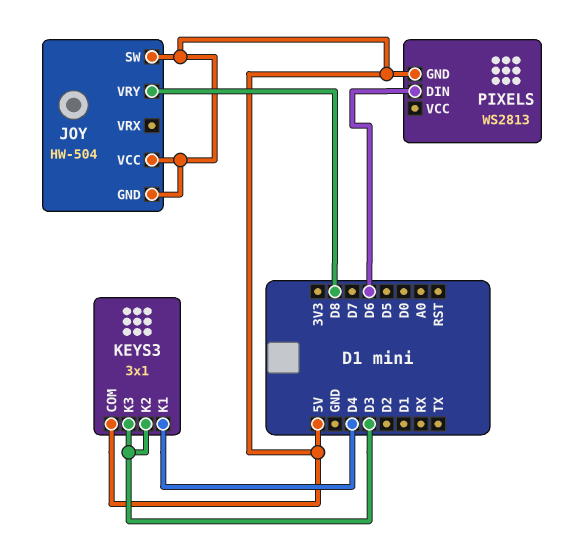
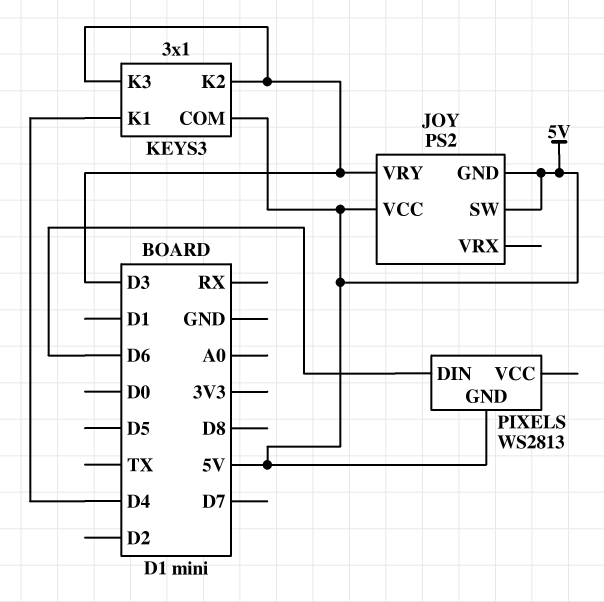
JOY: HW-504 -> PS2
JOY pin VRY: D8 -> D3

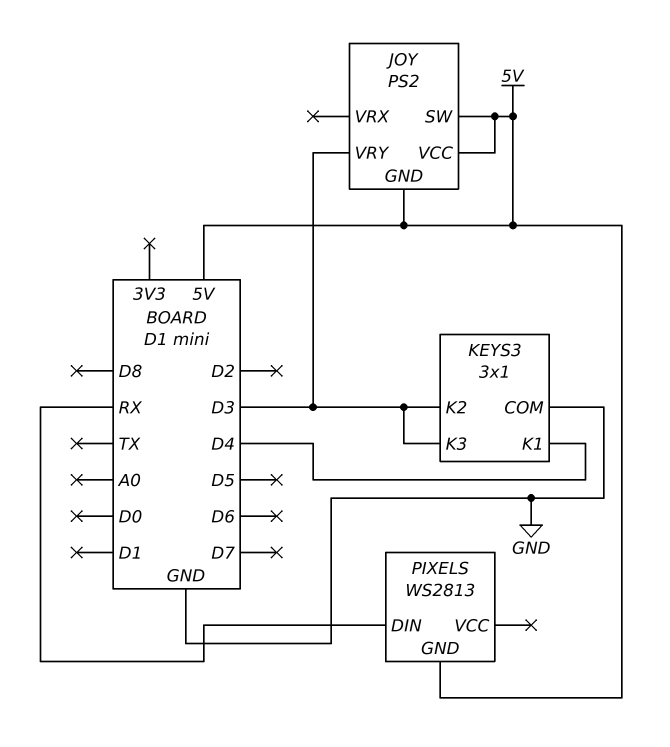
KEYS3 pin COM: 5V -> GND
PIXELS pin DIN: D6 -> RX

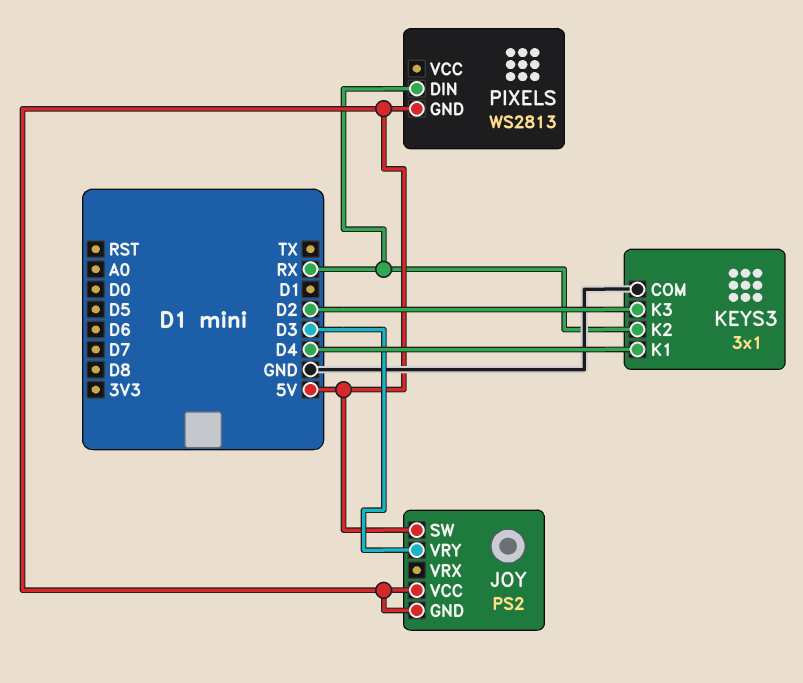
KEYS3 pin K2: D3 -> RX
KEYS3 pin K3: D3 -> D2

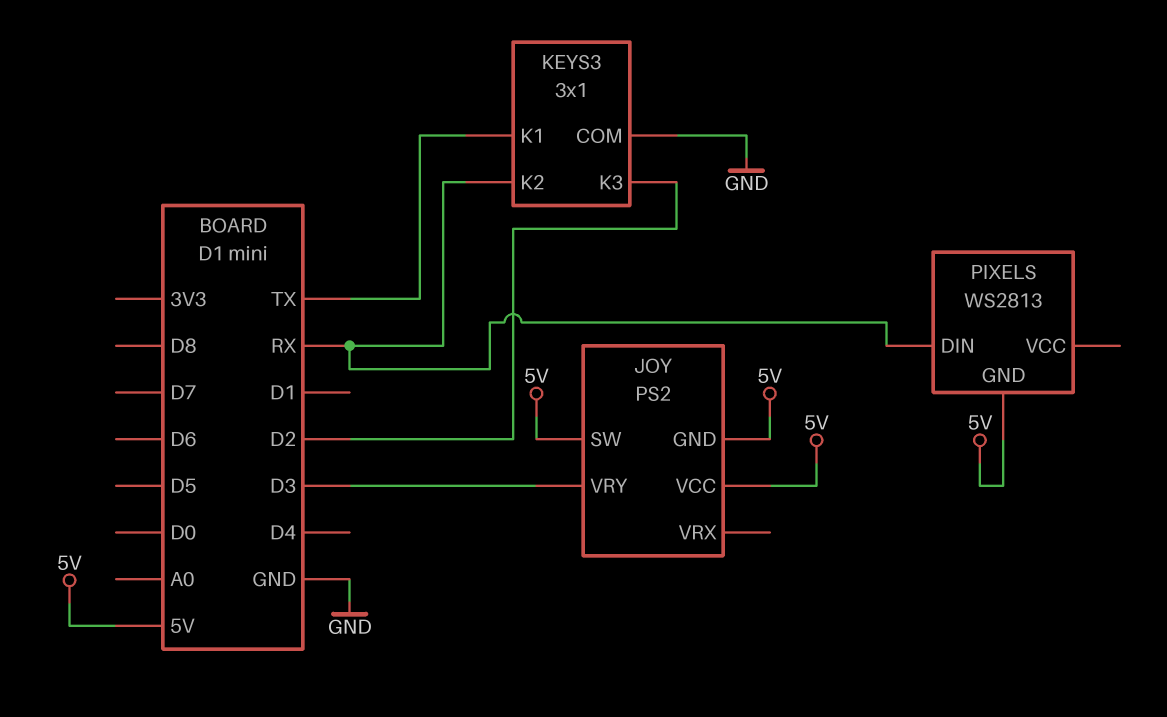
KEYS3 pin K1: D4 -> TX

